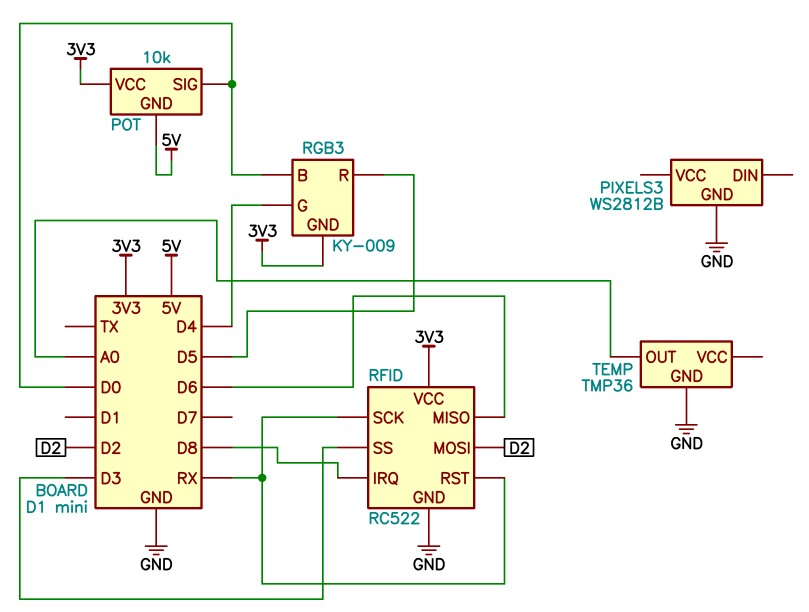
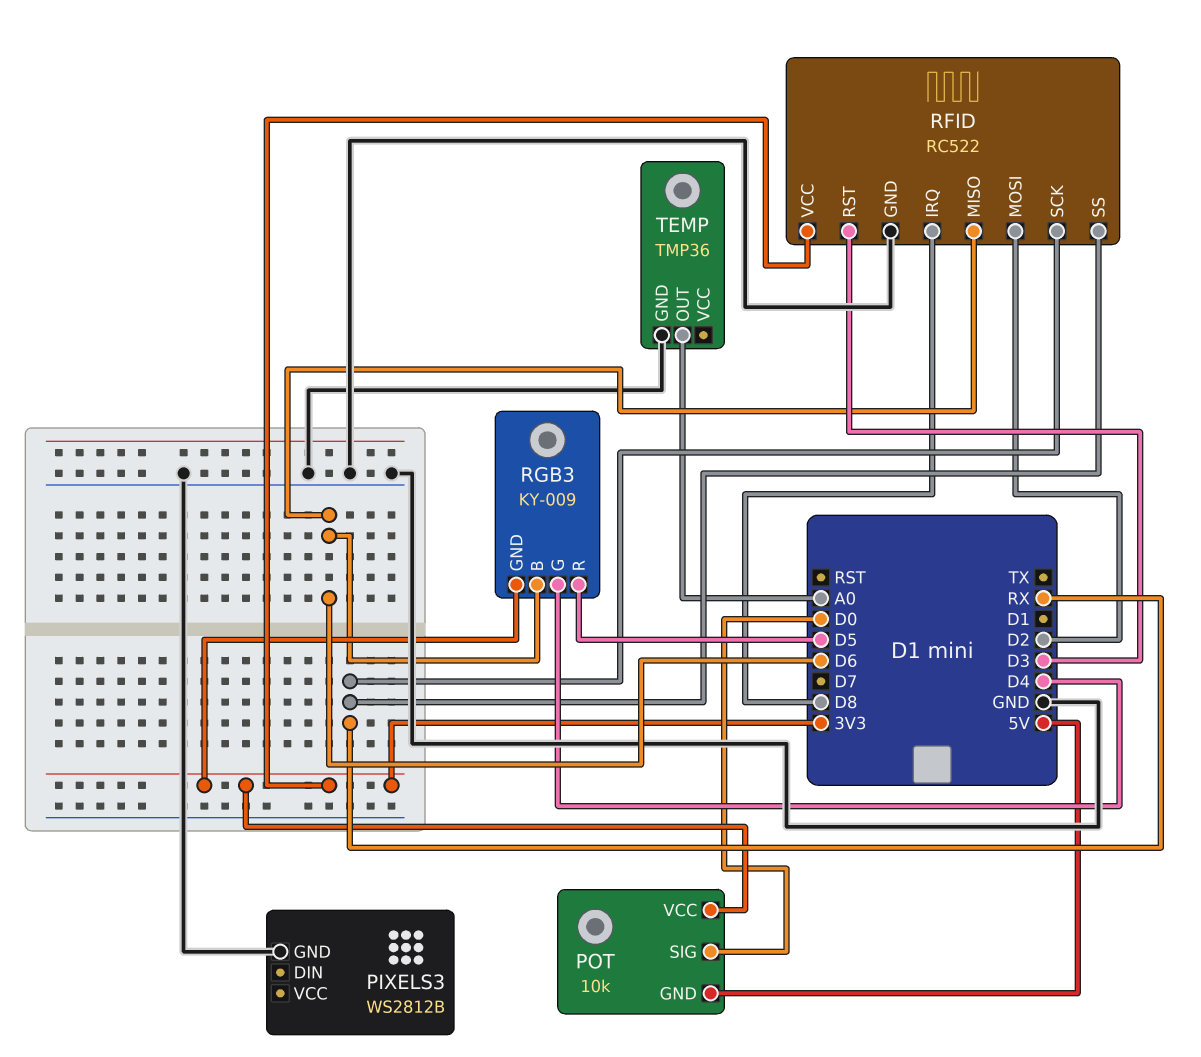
RFID pin RST: RX -> D3
RFID pin SS: D3 -> RX
RGB3 pin B: D0 -> D6

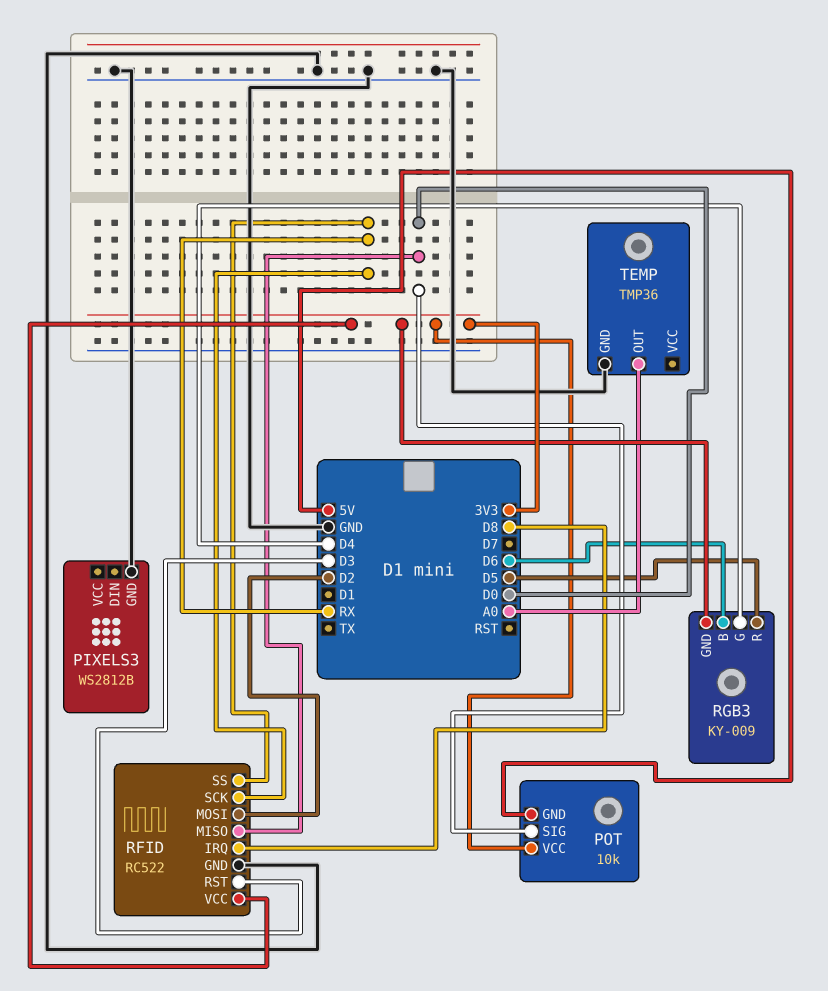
RFID pin MISO: D6 -> D0

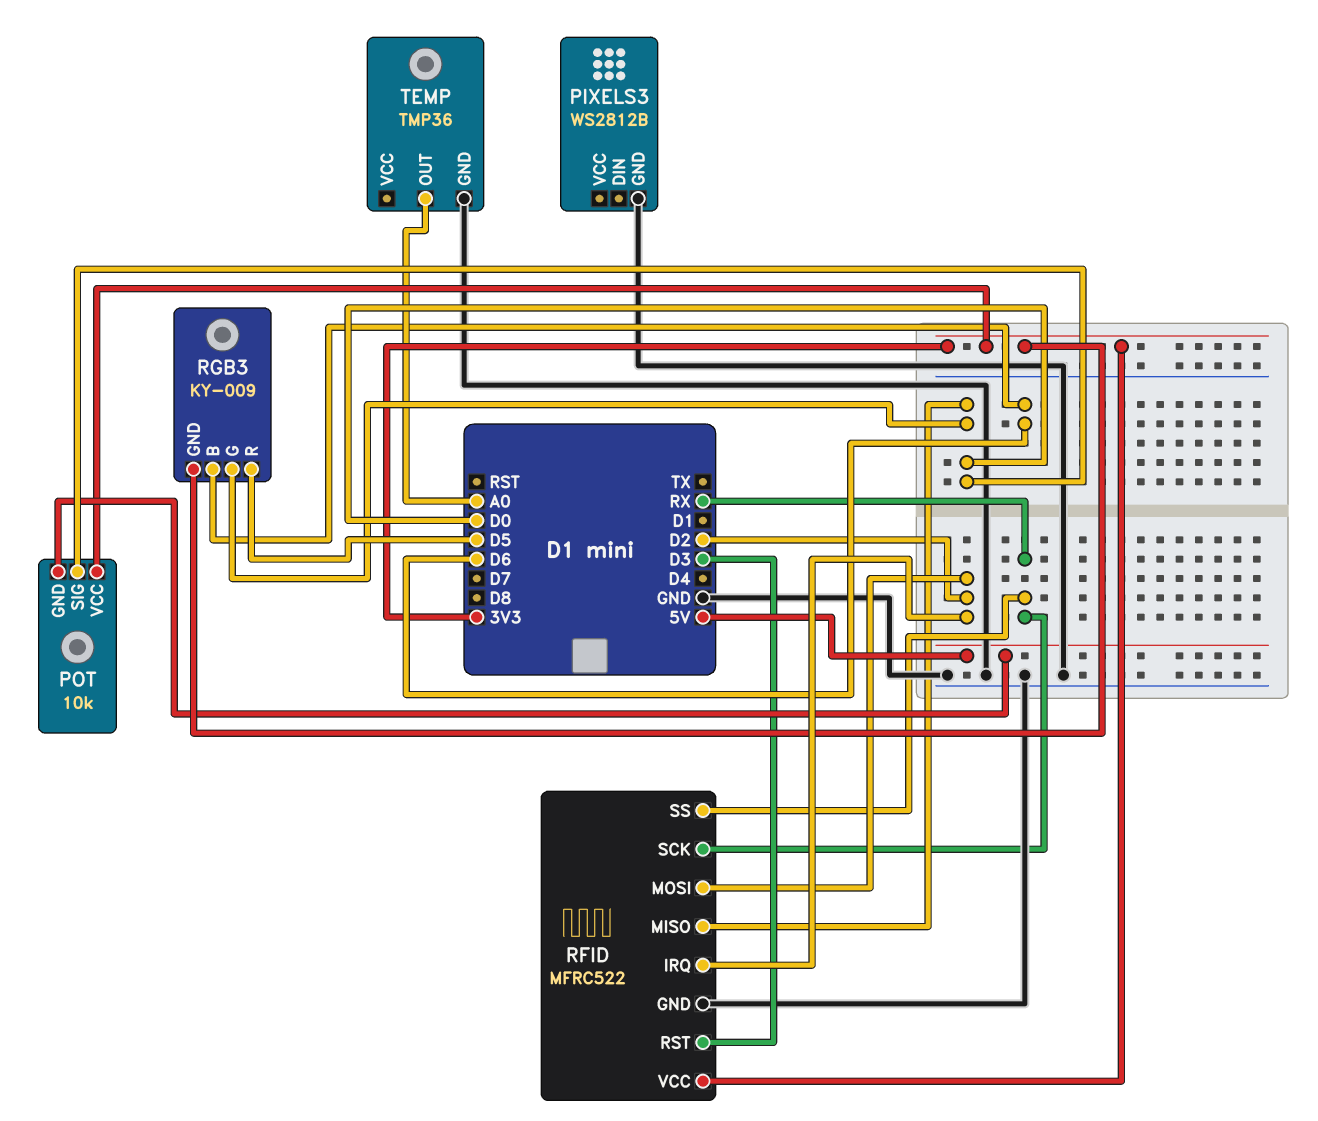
RFID: RC522 -> MFRC522
RFID pin IRQ: D8 -> D2
RGB3 pin G: D4 -> D0

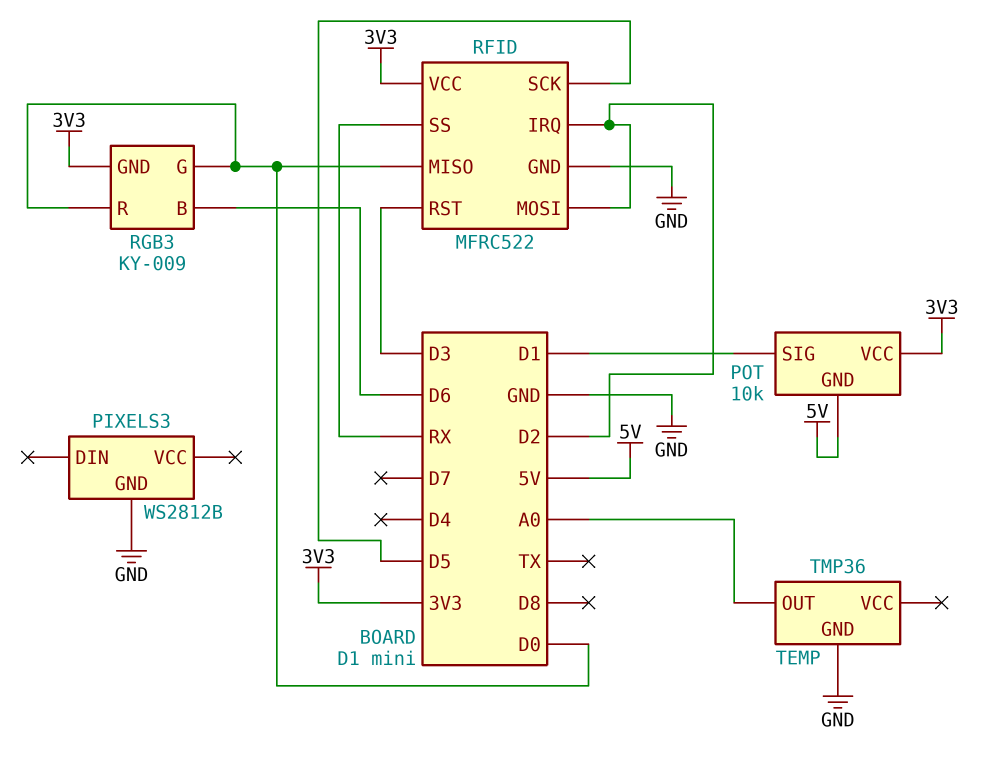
POT pin SIG: D0 -> D1
RFID pin SCK: RX -> D5
RGB3 pin R: D5 -> D0

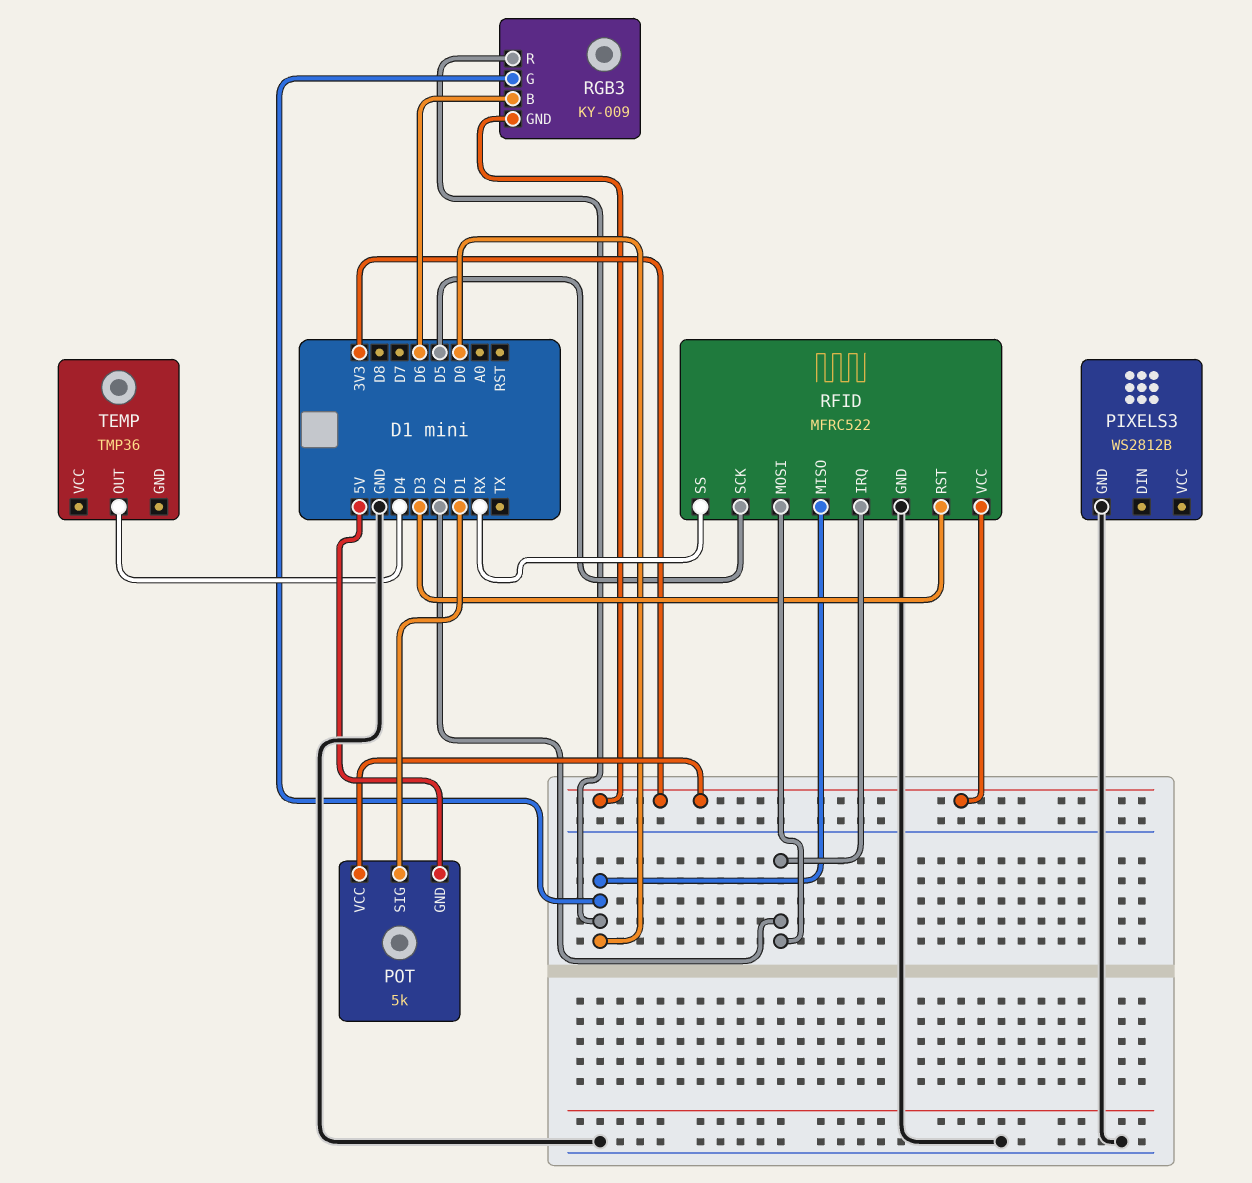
POT: 10k -> 5k
TEMP pin GND: GND -> none
TEMP pin OUT: A0 -> D4

